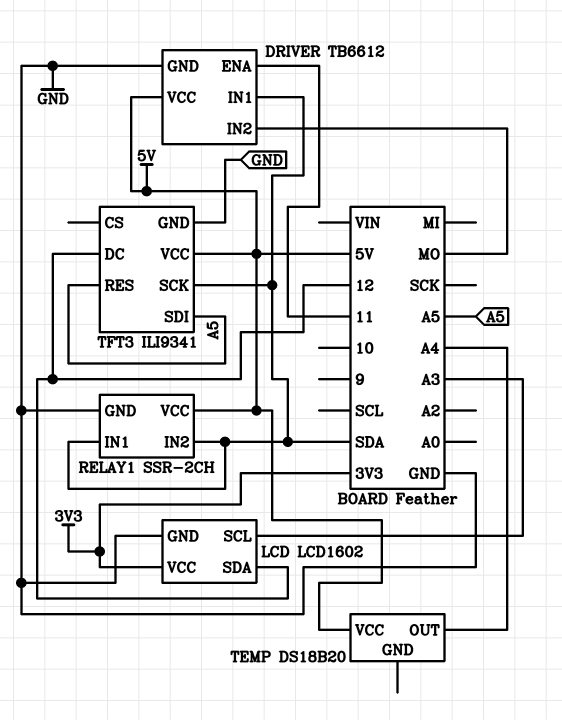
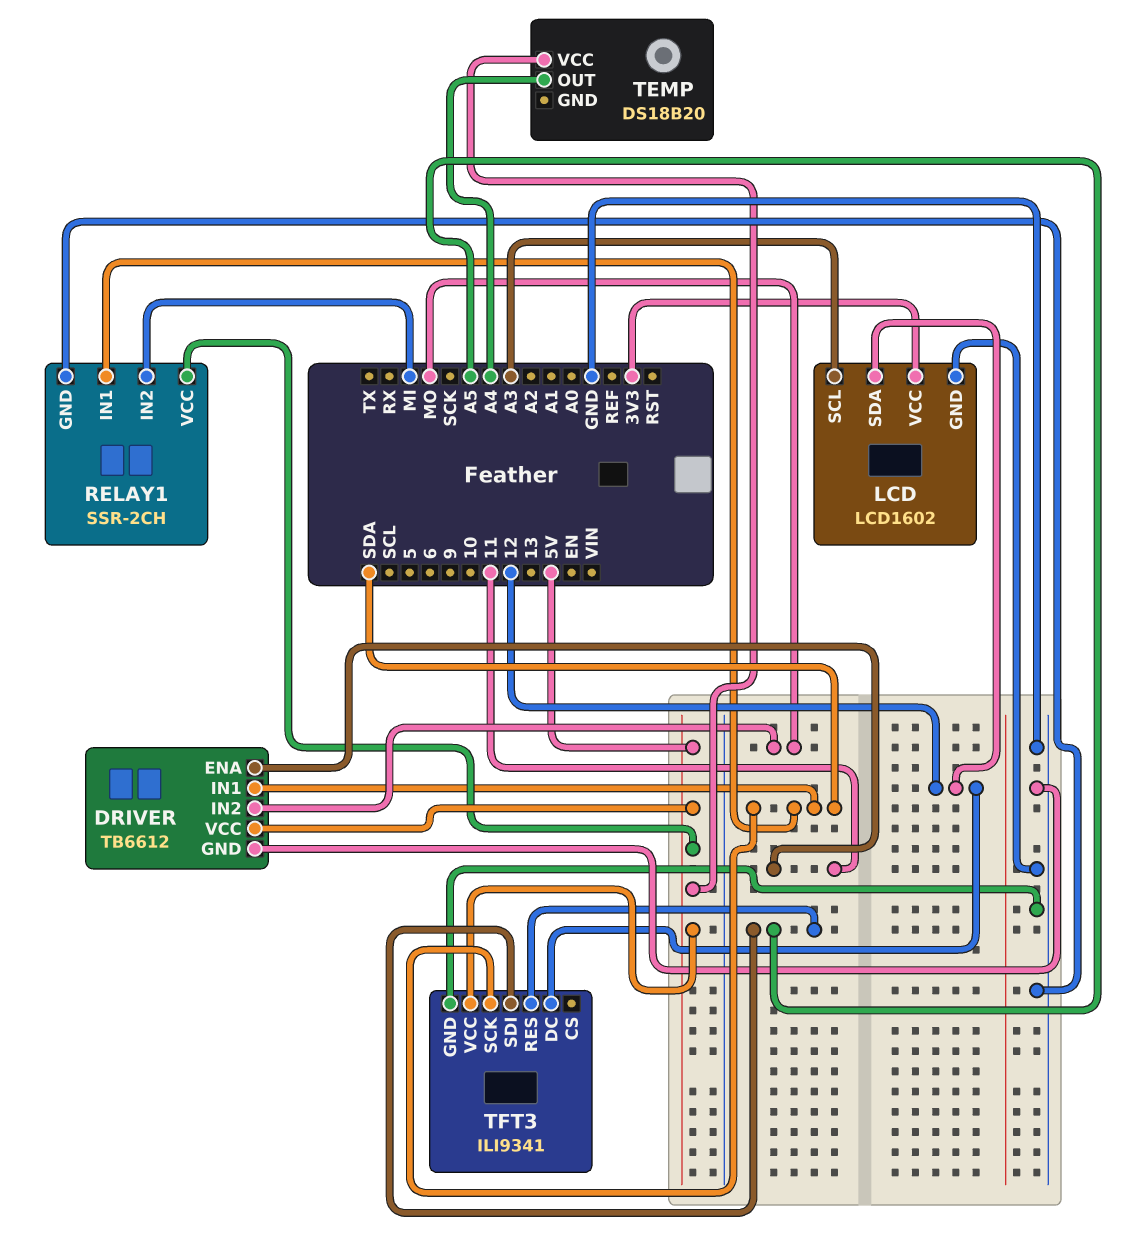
RELAY1 pin IN2: SDA -> MI

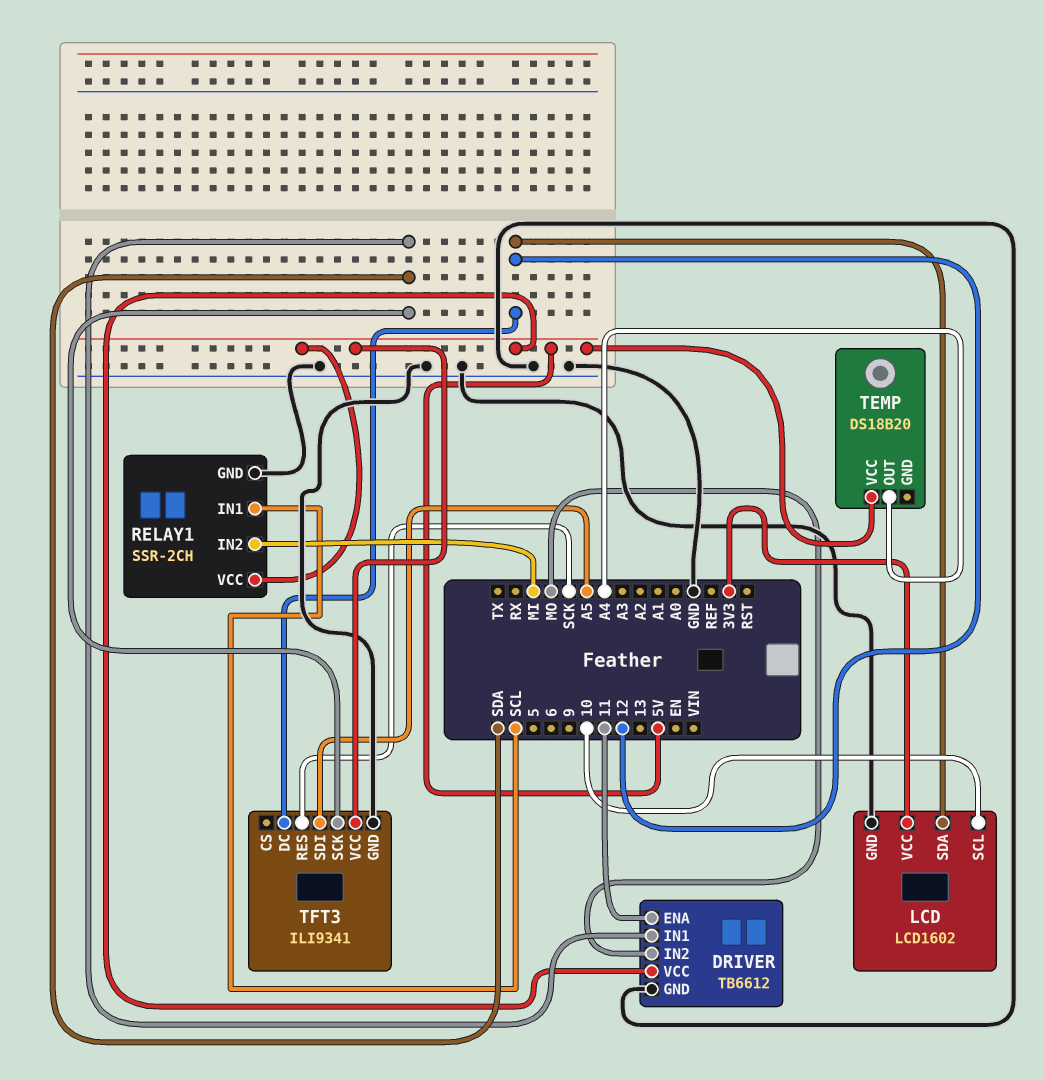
LCD pin SCL: A3 -> 10
RELAY1 pin IN1: SDA -> SCL
TFT3 pin RES: A5 -> SCK

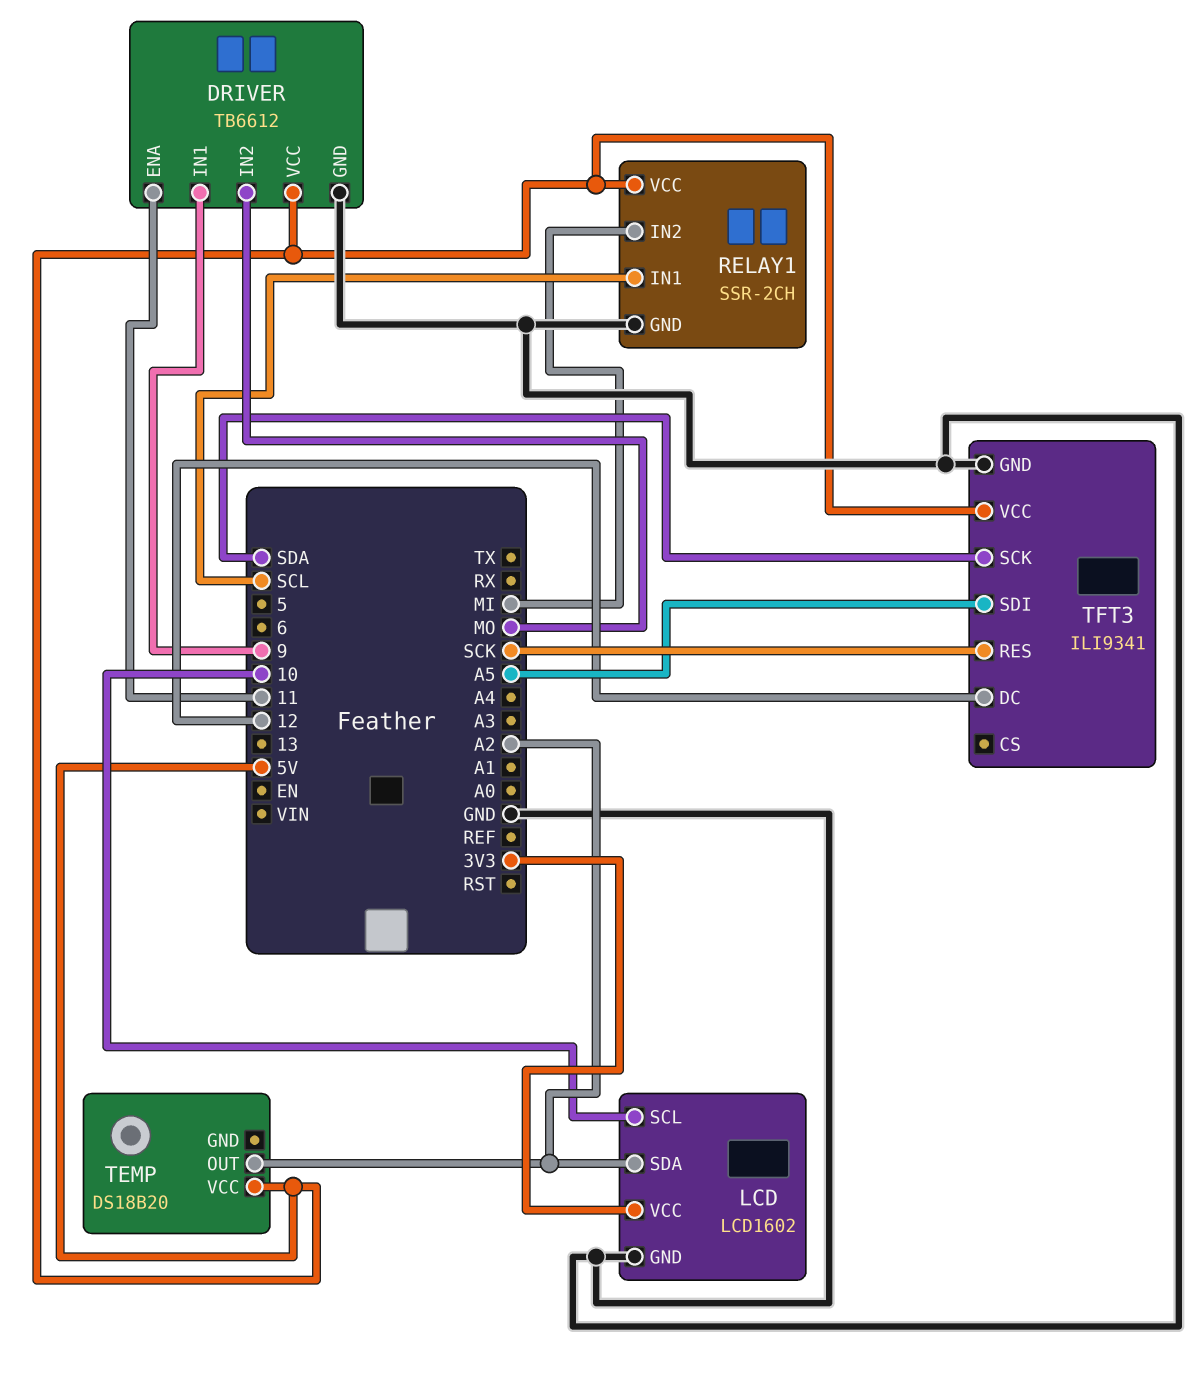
DRIVER pin IN1: SDA -> 9
LCD pin SDA: 12 -> A2
TEMP pin OUT: A4 -> A2

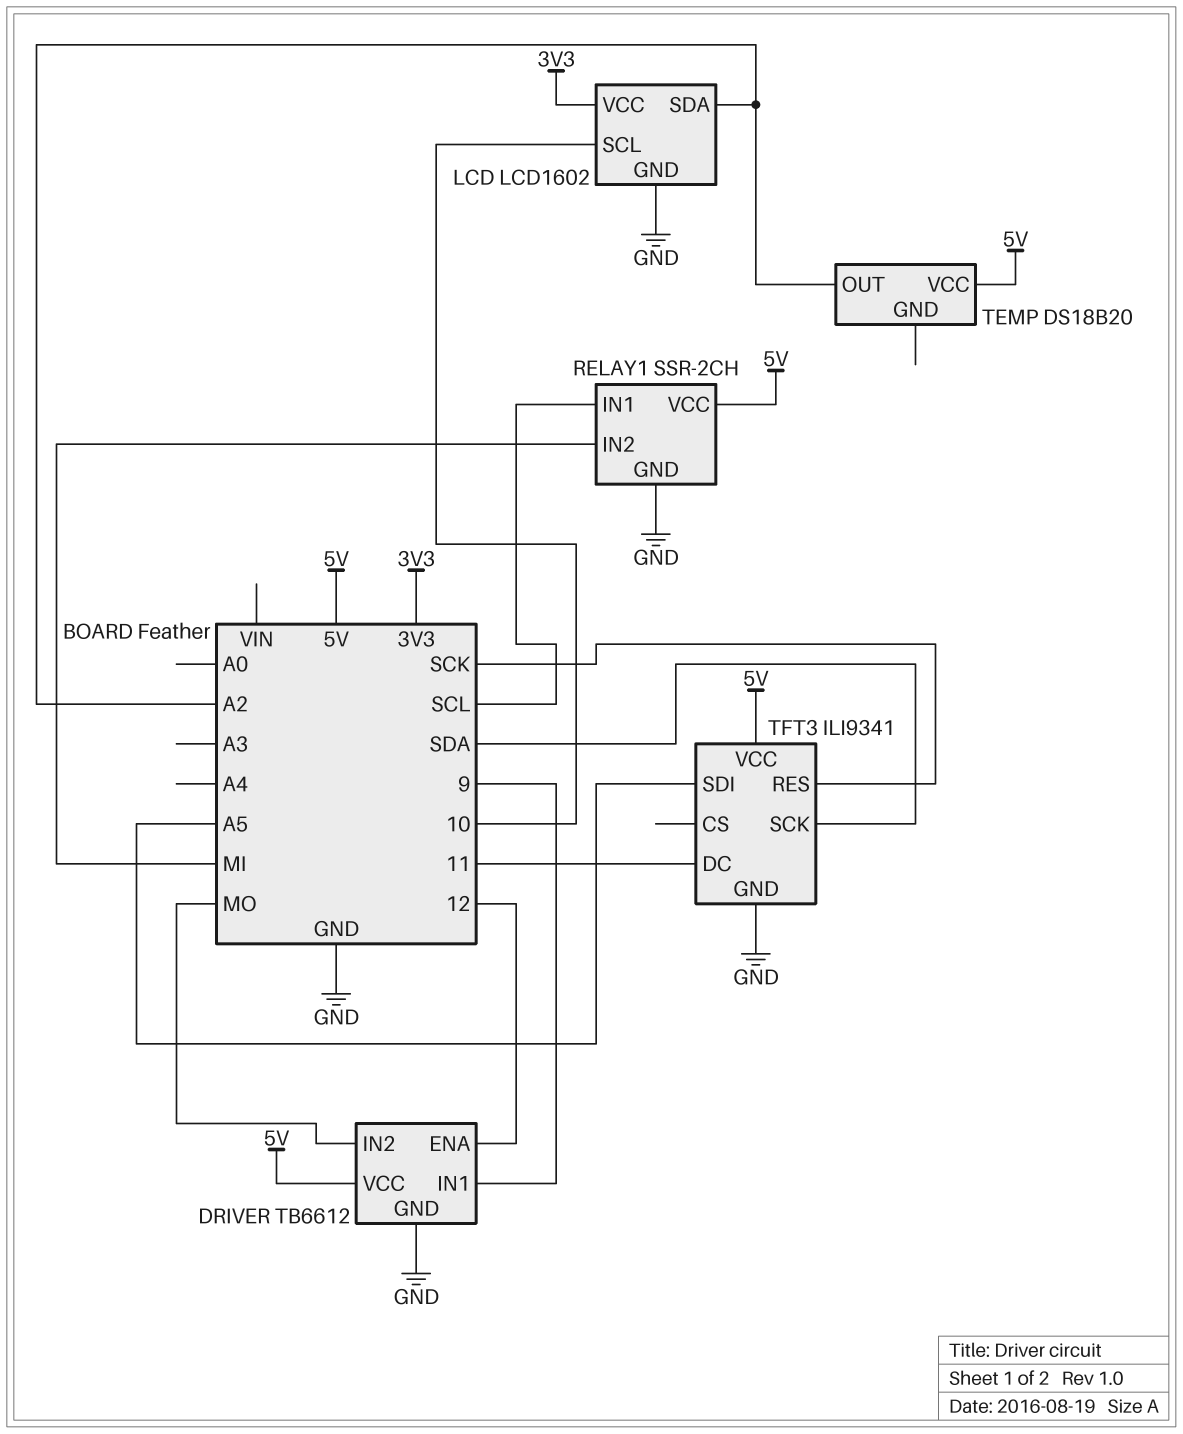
DRIVER pin ENA: 11 -> 12
TFT3 pin DC: 12 -> 11

